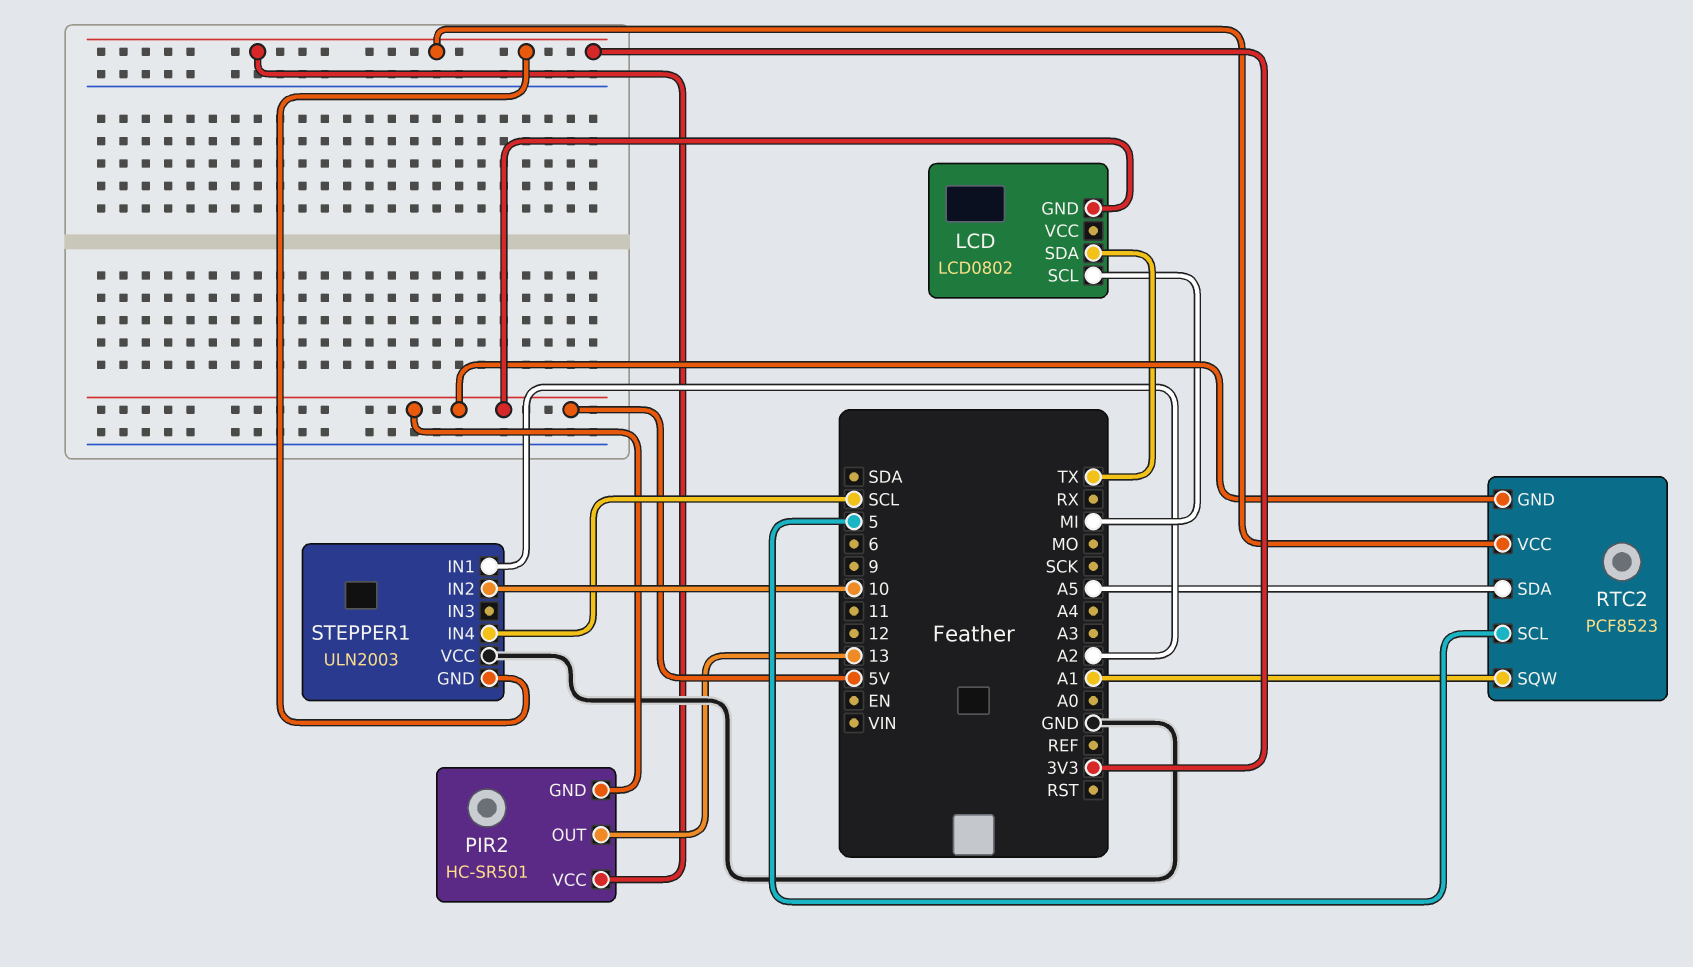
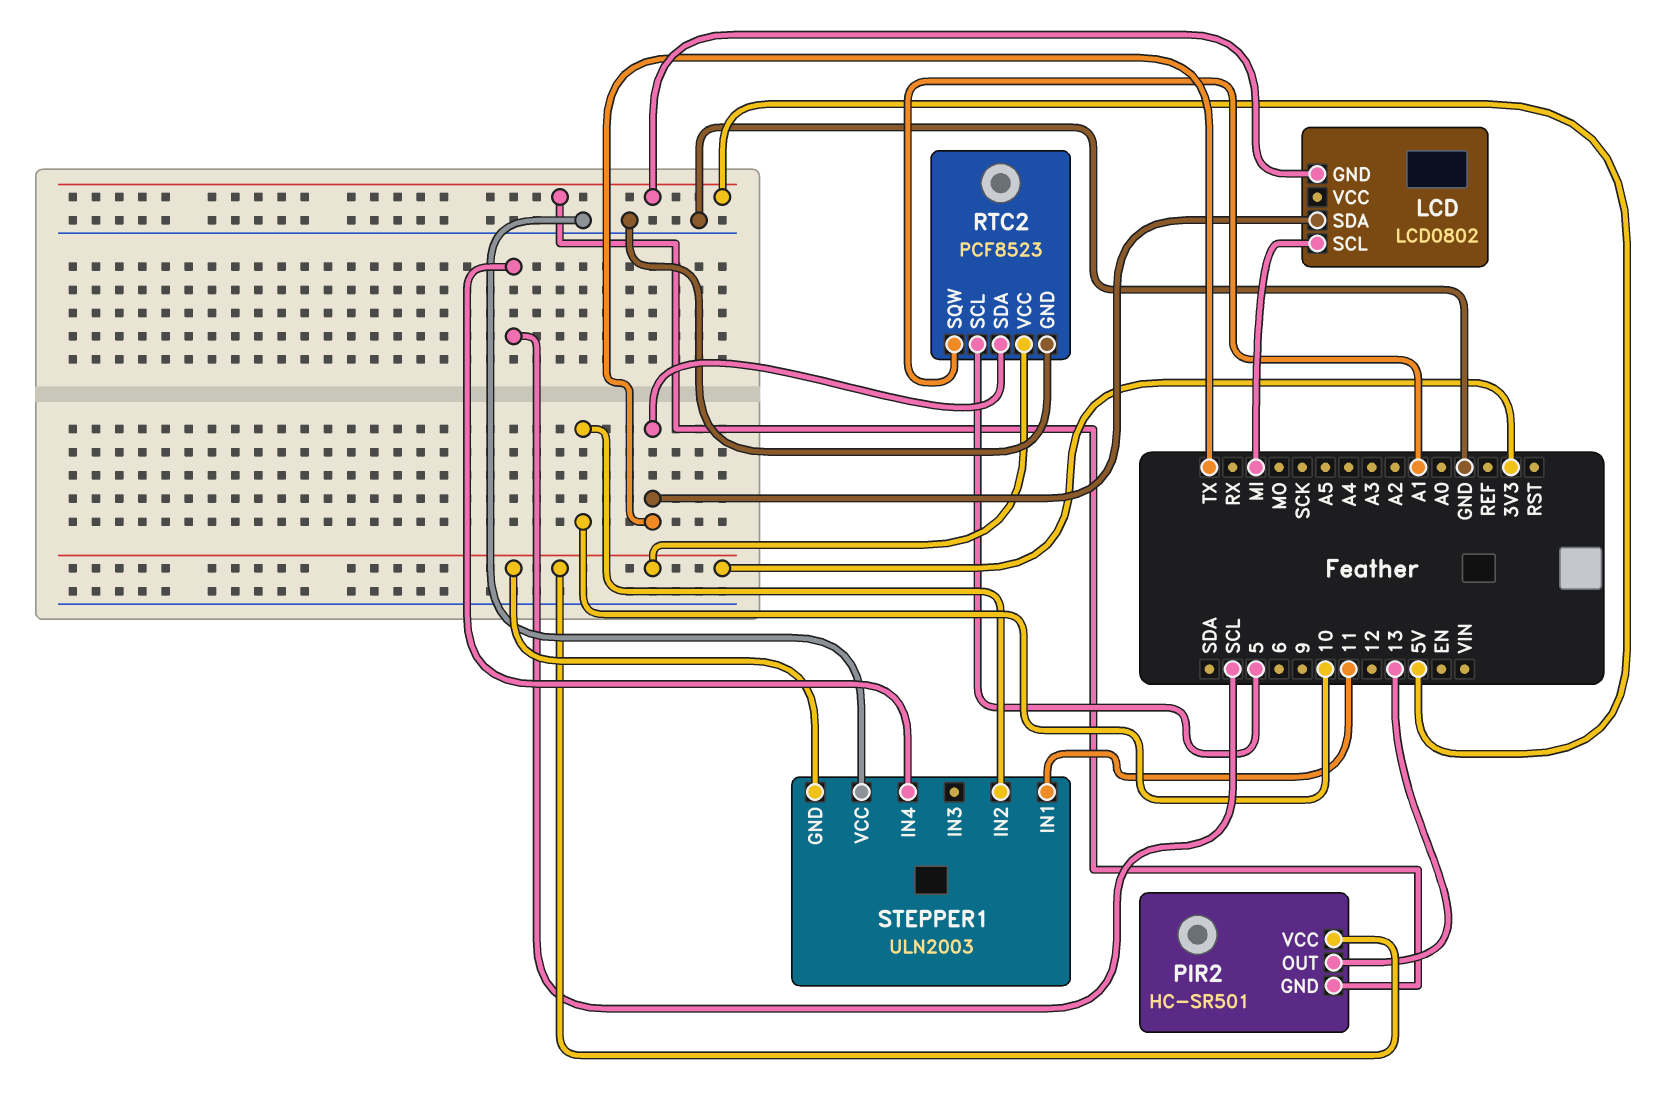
RTC2 pin GND: 5V -> GND
RTC2 pin SDA: A5 -> TX
STEPPER1 pin IN1: A2 -> 11

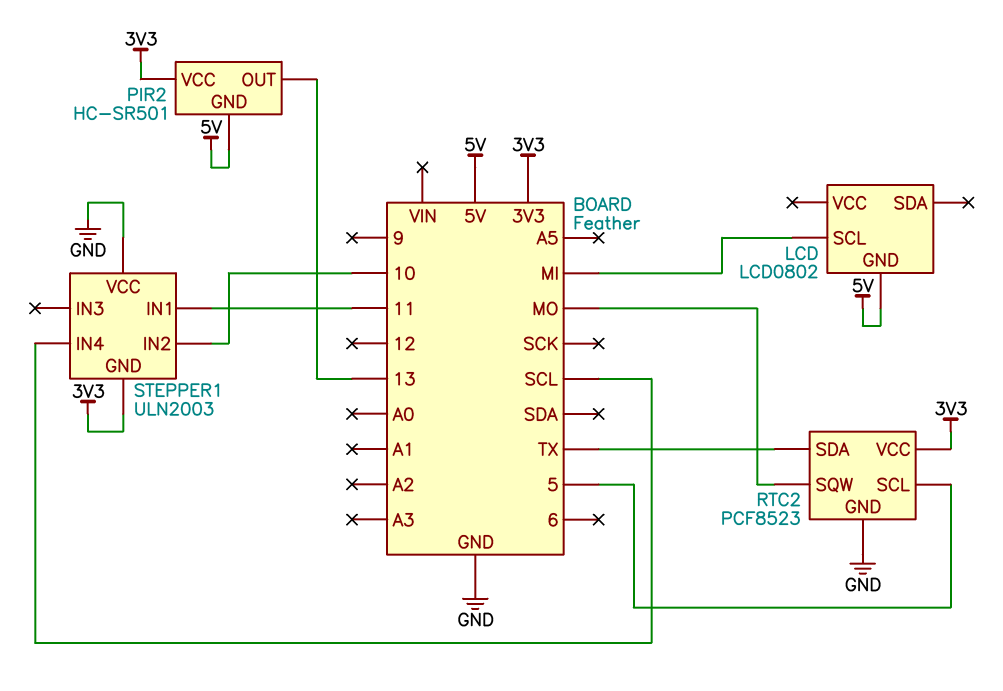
LCD pin SDA: TX -> none
RTC2 pin SQW: A1 -> MO

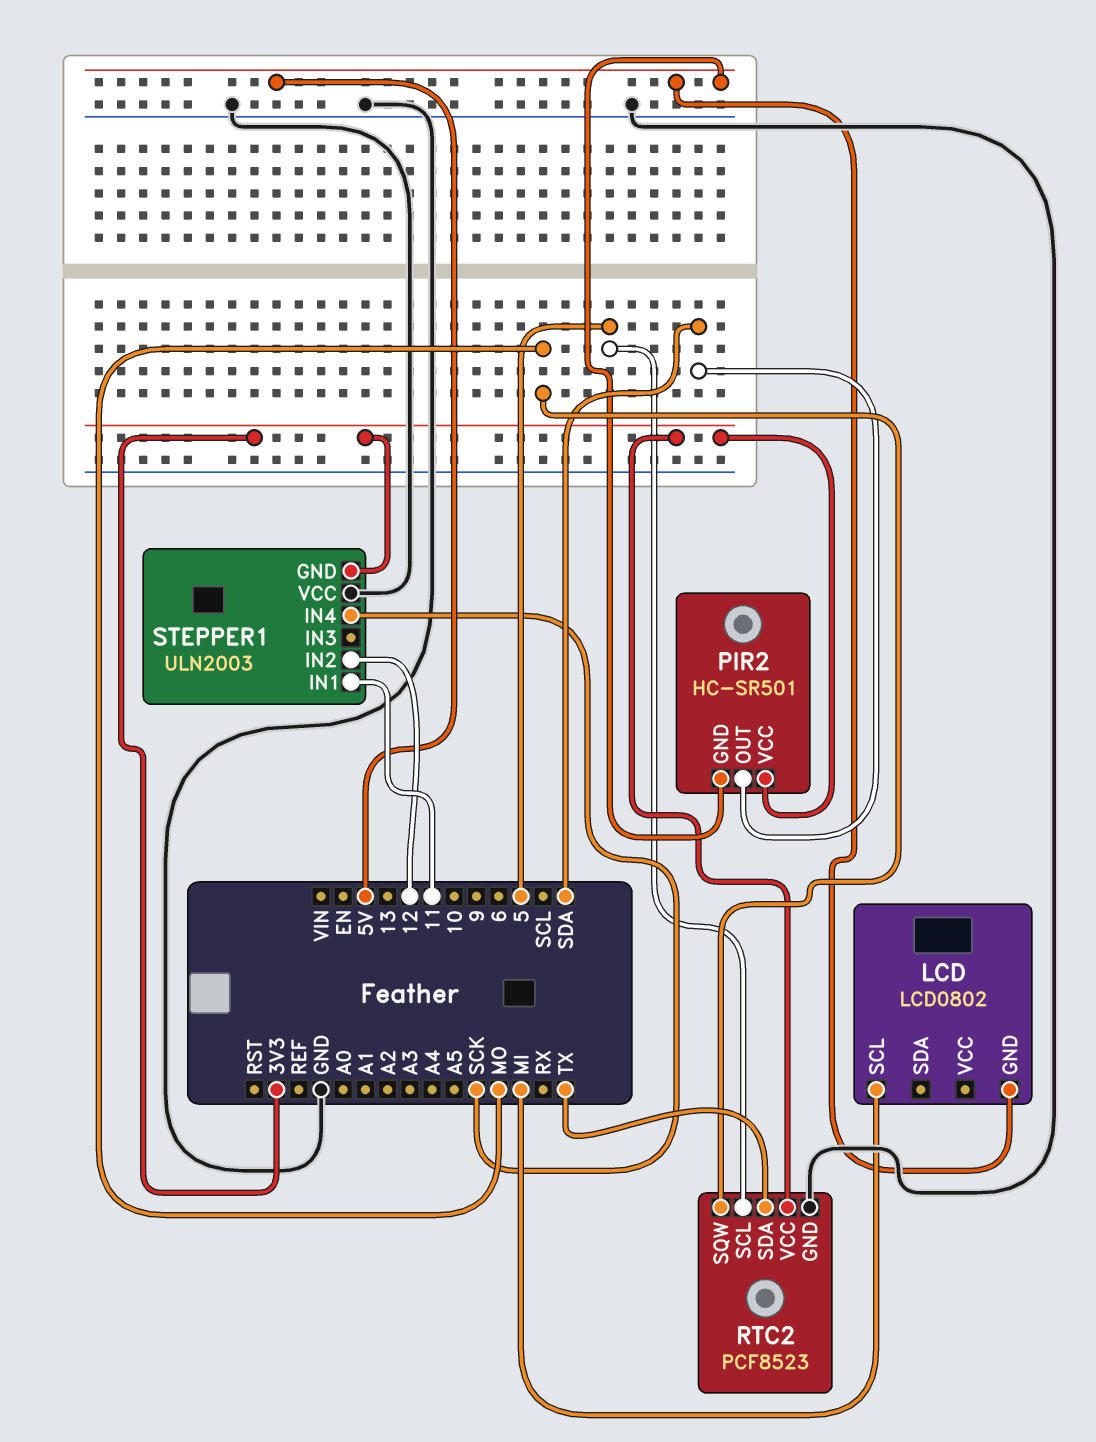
PIR2 pin OUT: 13 -> SDA
STEPPER1 pin IN2: 10 -> 12
STEPPER1 pin IN4: SCL -> SCK

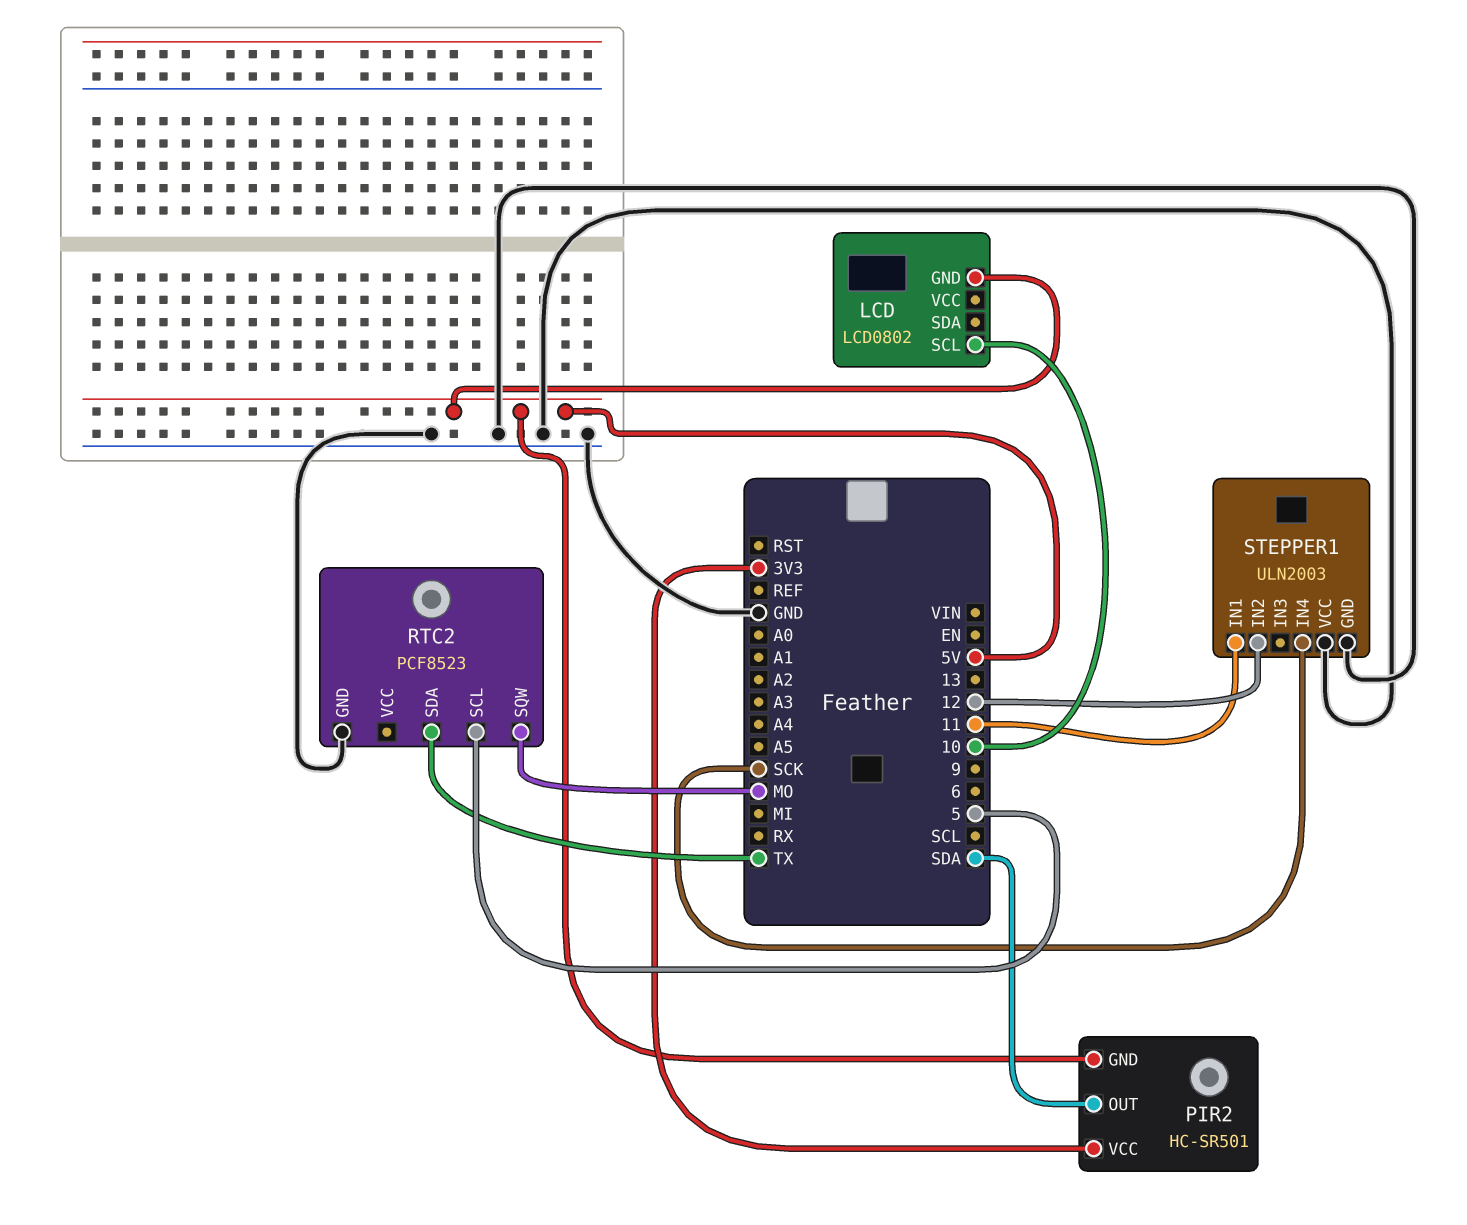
LCD pin SCL: MI -> 10
RTC2 pin VCC: 3V3 -> none
STEPPER1 pin GND: 3V3 -> GND

